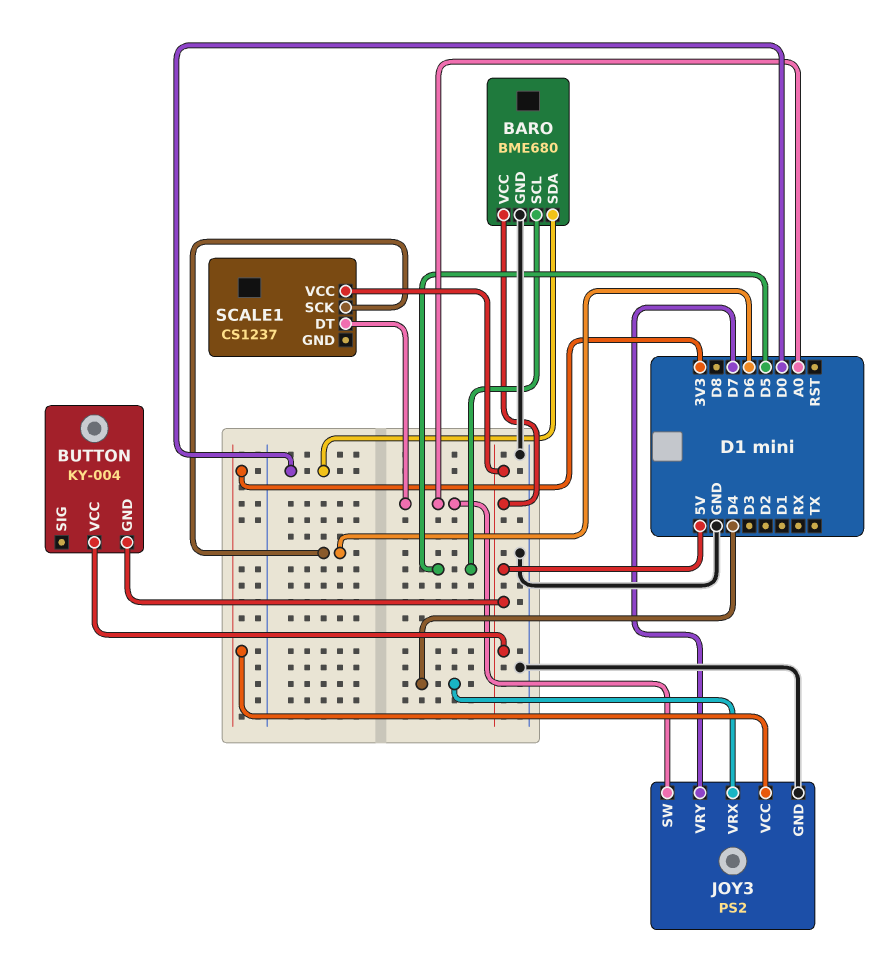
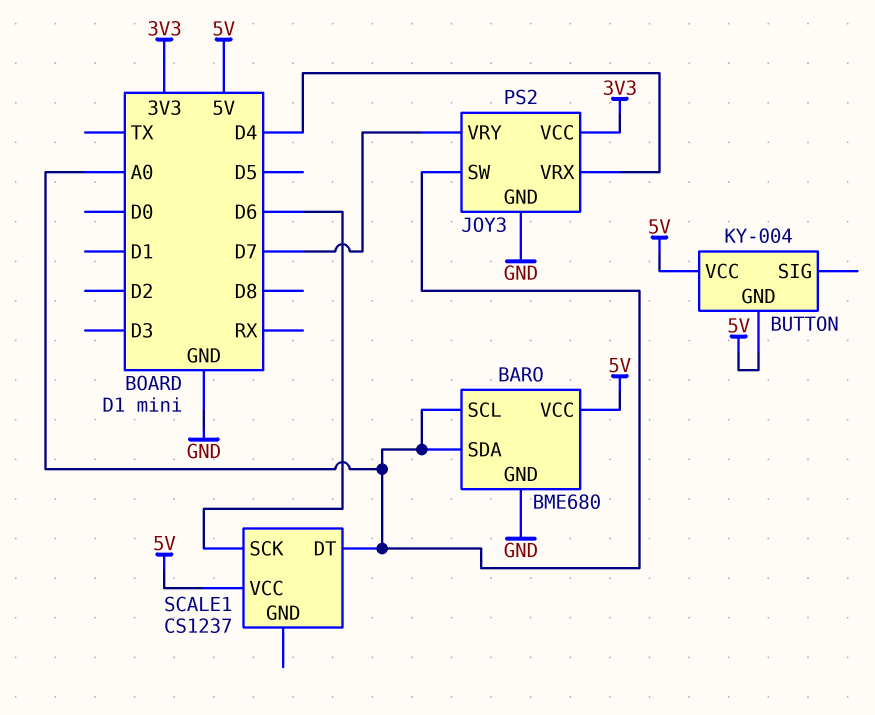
BARO pin SCL: D5 -> A0
BARO pin SDA: D0 -> A0

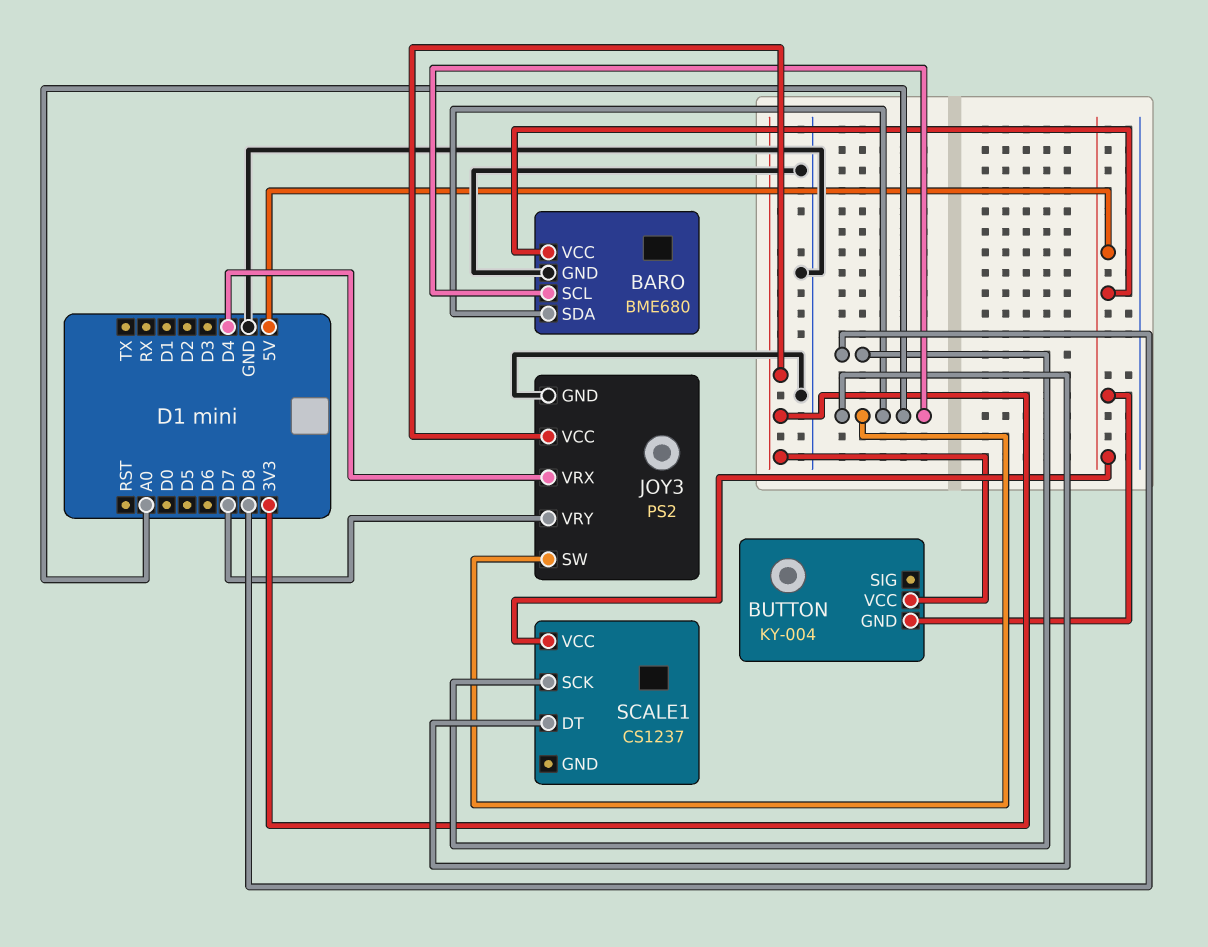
BUTTON pin VCC: 5V -> 3V3
SCALE1 pin SCK: D6 -> D8

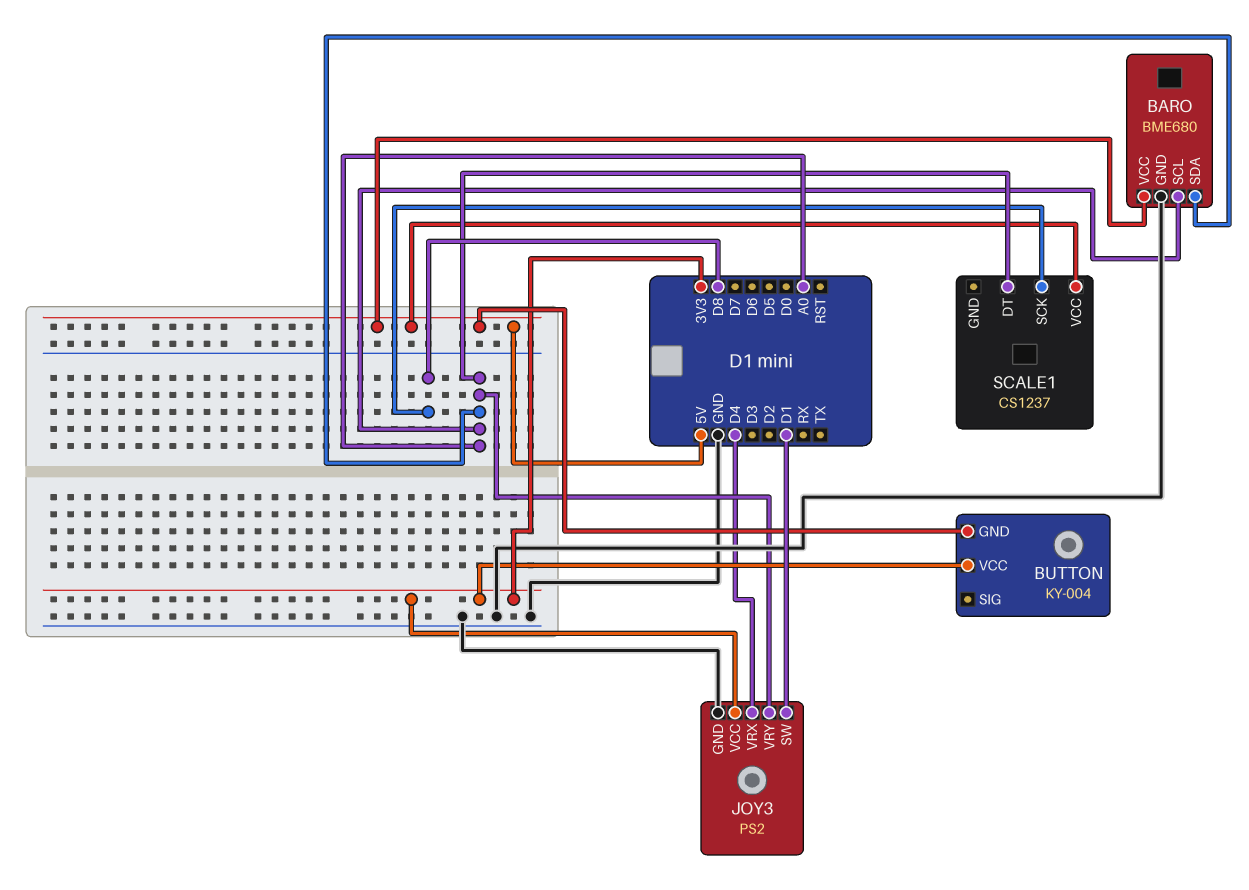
JOY3 pin SW: A0 -> D1
JOY3 pin VRY: D7 -> A0

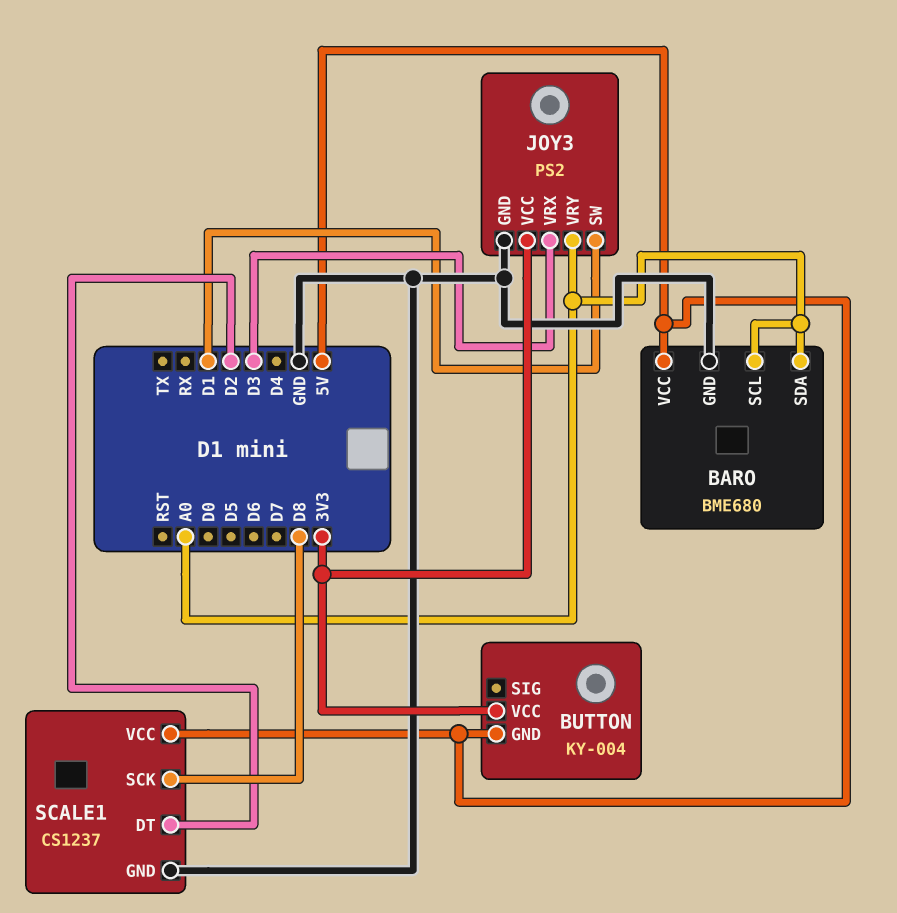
JOY3 pin VRX: D4 -> D3
SCALE1 pin DT: A0 -> D2
SCALE1 pin GND: none -> GND

